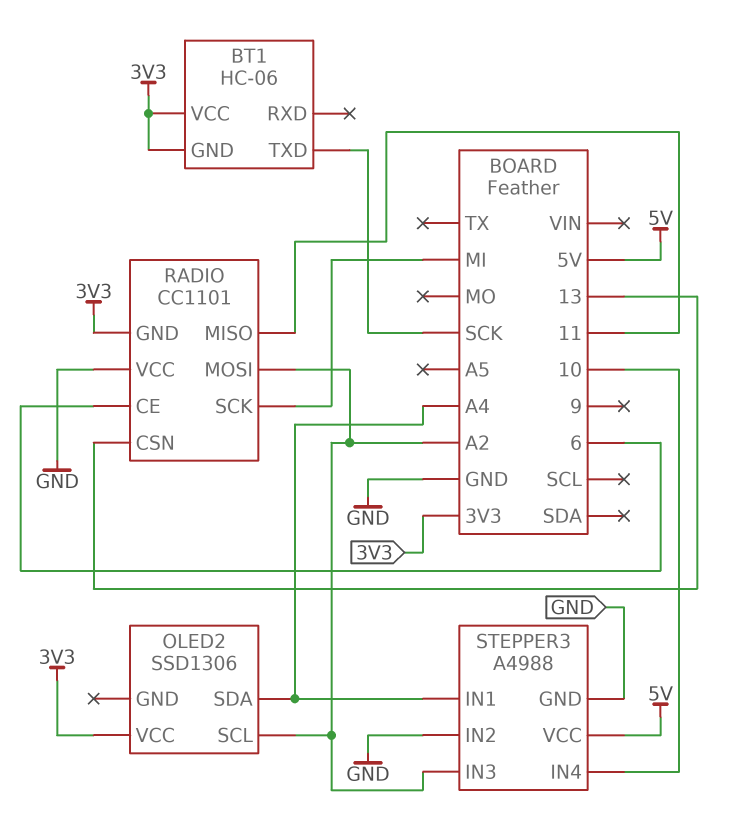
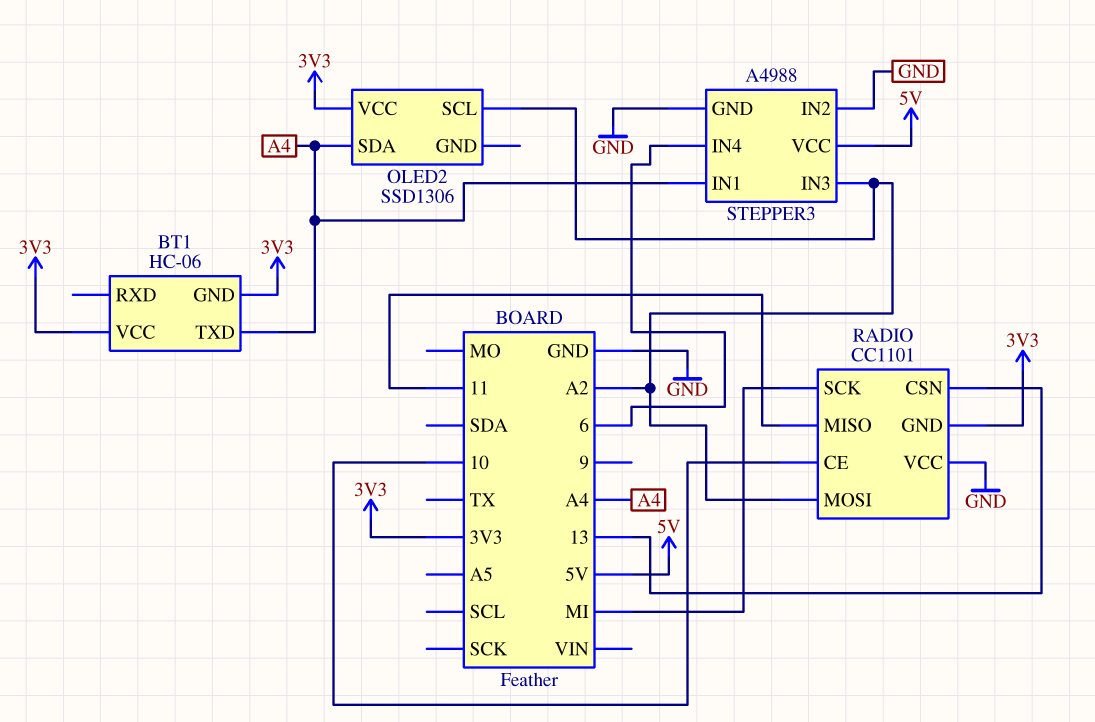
BT1 pin TXD: SCK -> A4
RADIO pin CE: 6 -> 10
STEPPER3 pin IN4: 10 -> 6

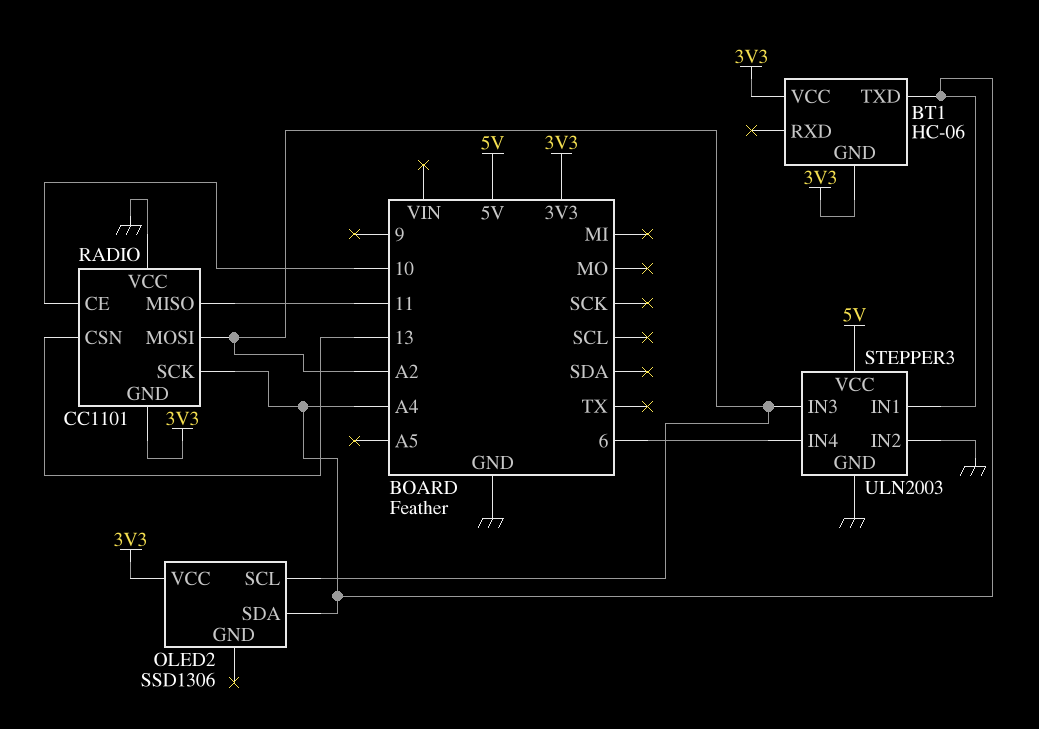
RADIO pin SCK: MI -> A4
STEPPER3: A4988 -> ULN2003

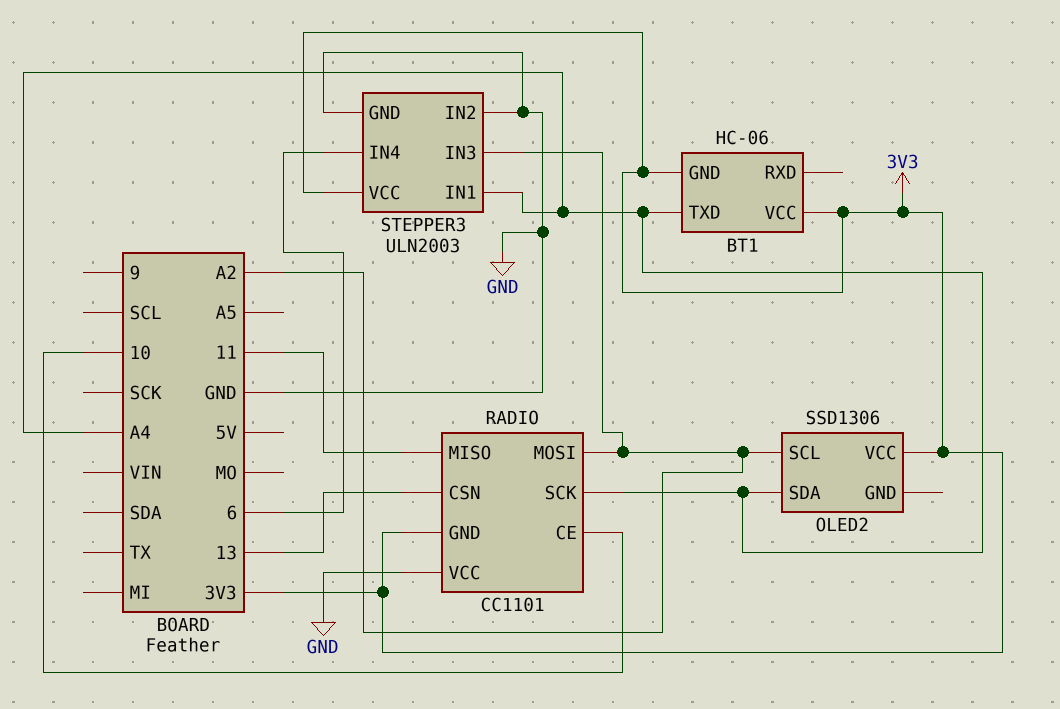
STEPPER3 pin VCC: 5V -> 3V3

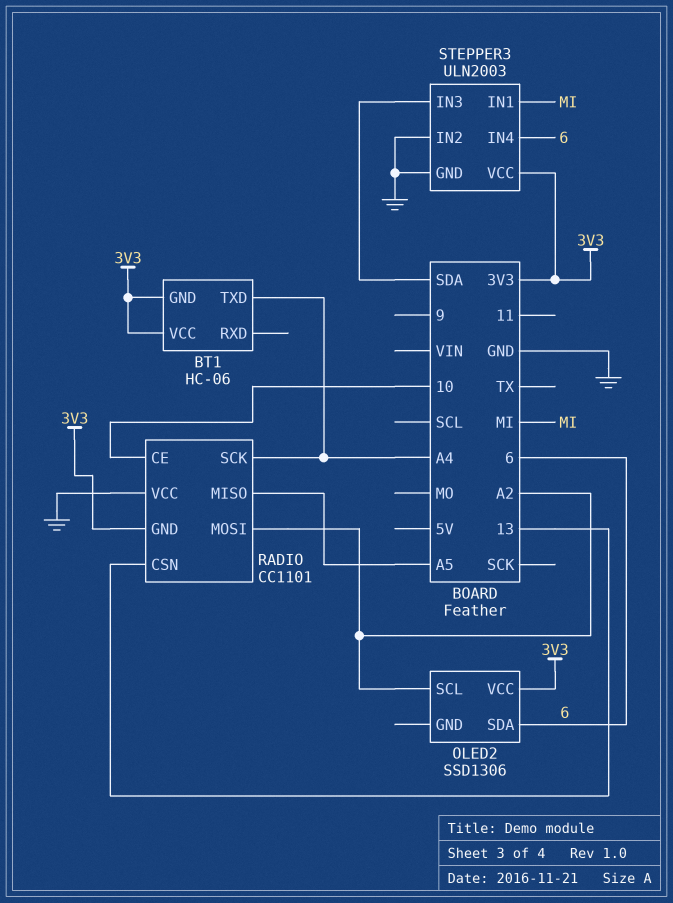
OLED2 pin SDA: A4 -> 6
RADIO pin MISO: 11 -> A5
STEPPER3 pin IN1: A4 -> MI
STEPPER3 pin IN3: A2 -> SDA

